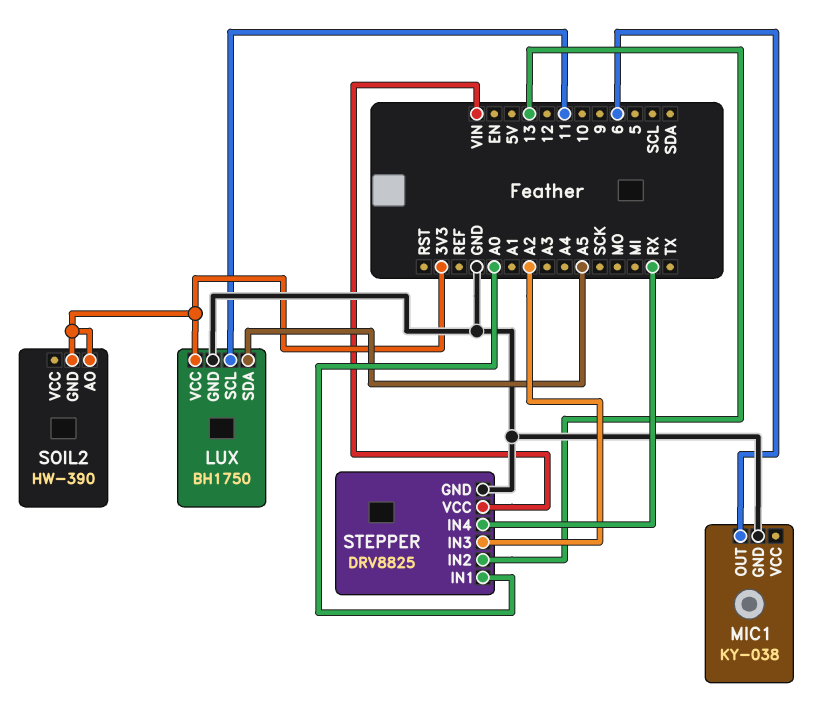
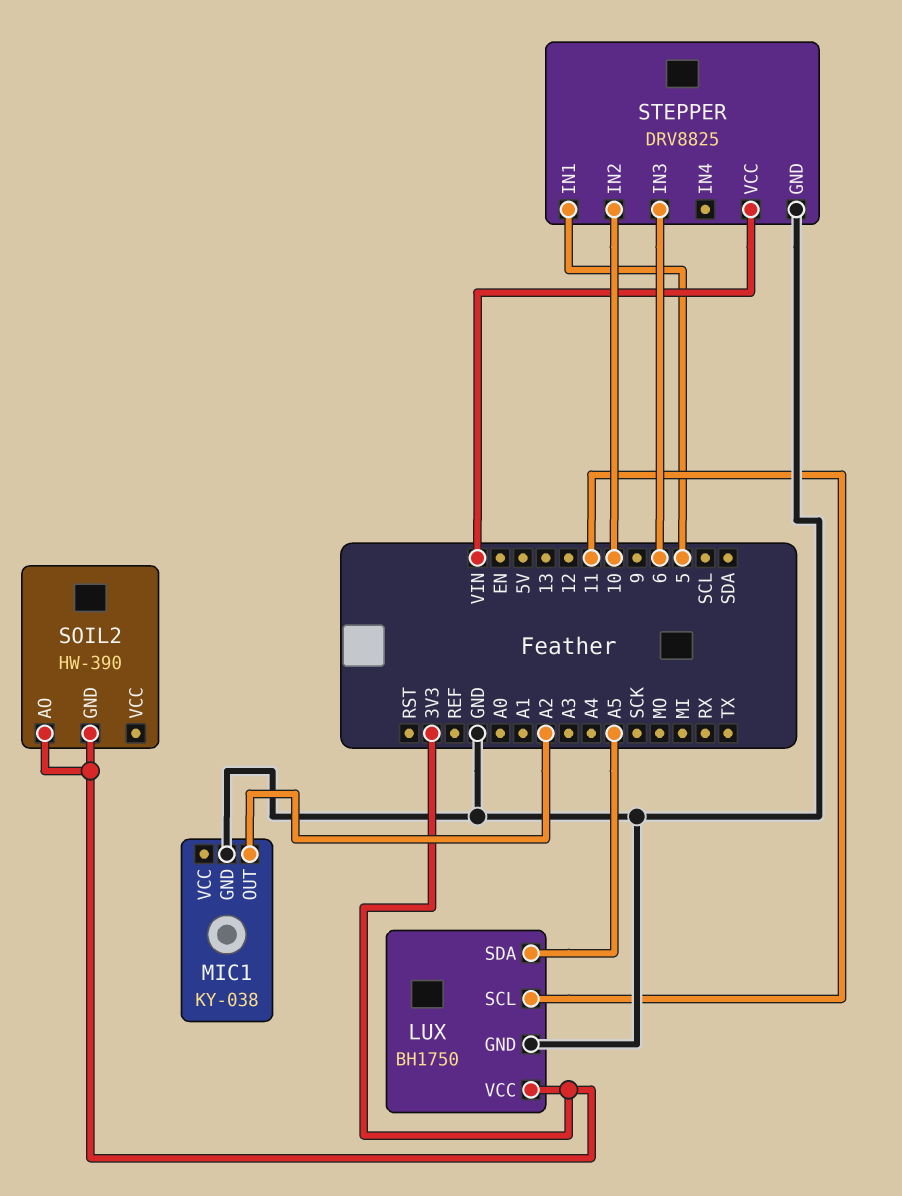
MIC1 pin OUT: 6 -> A2
STEPPER pin IN1: A0 -> 5
STEPPER pin IN2: 13 -> 10
STEPPER pin IN3: A2 -> 6
STEPPER pin IN4: RX -> none

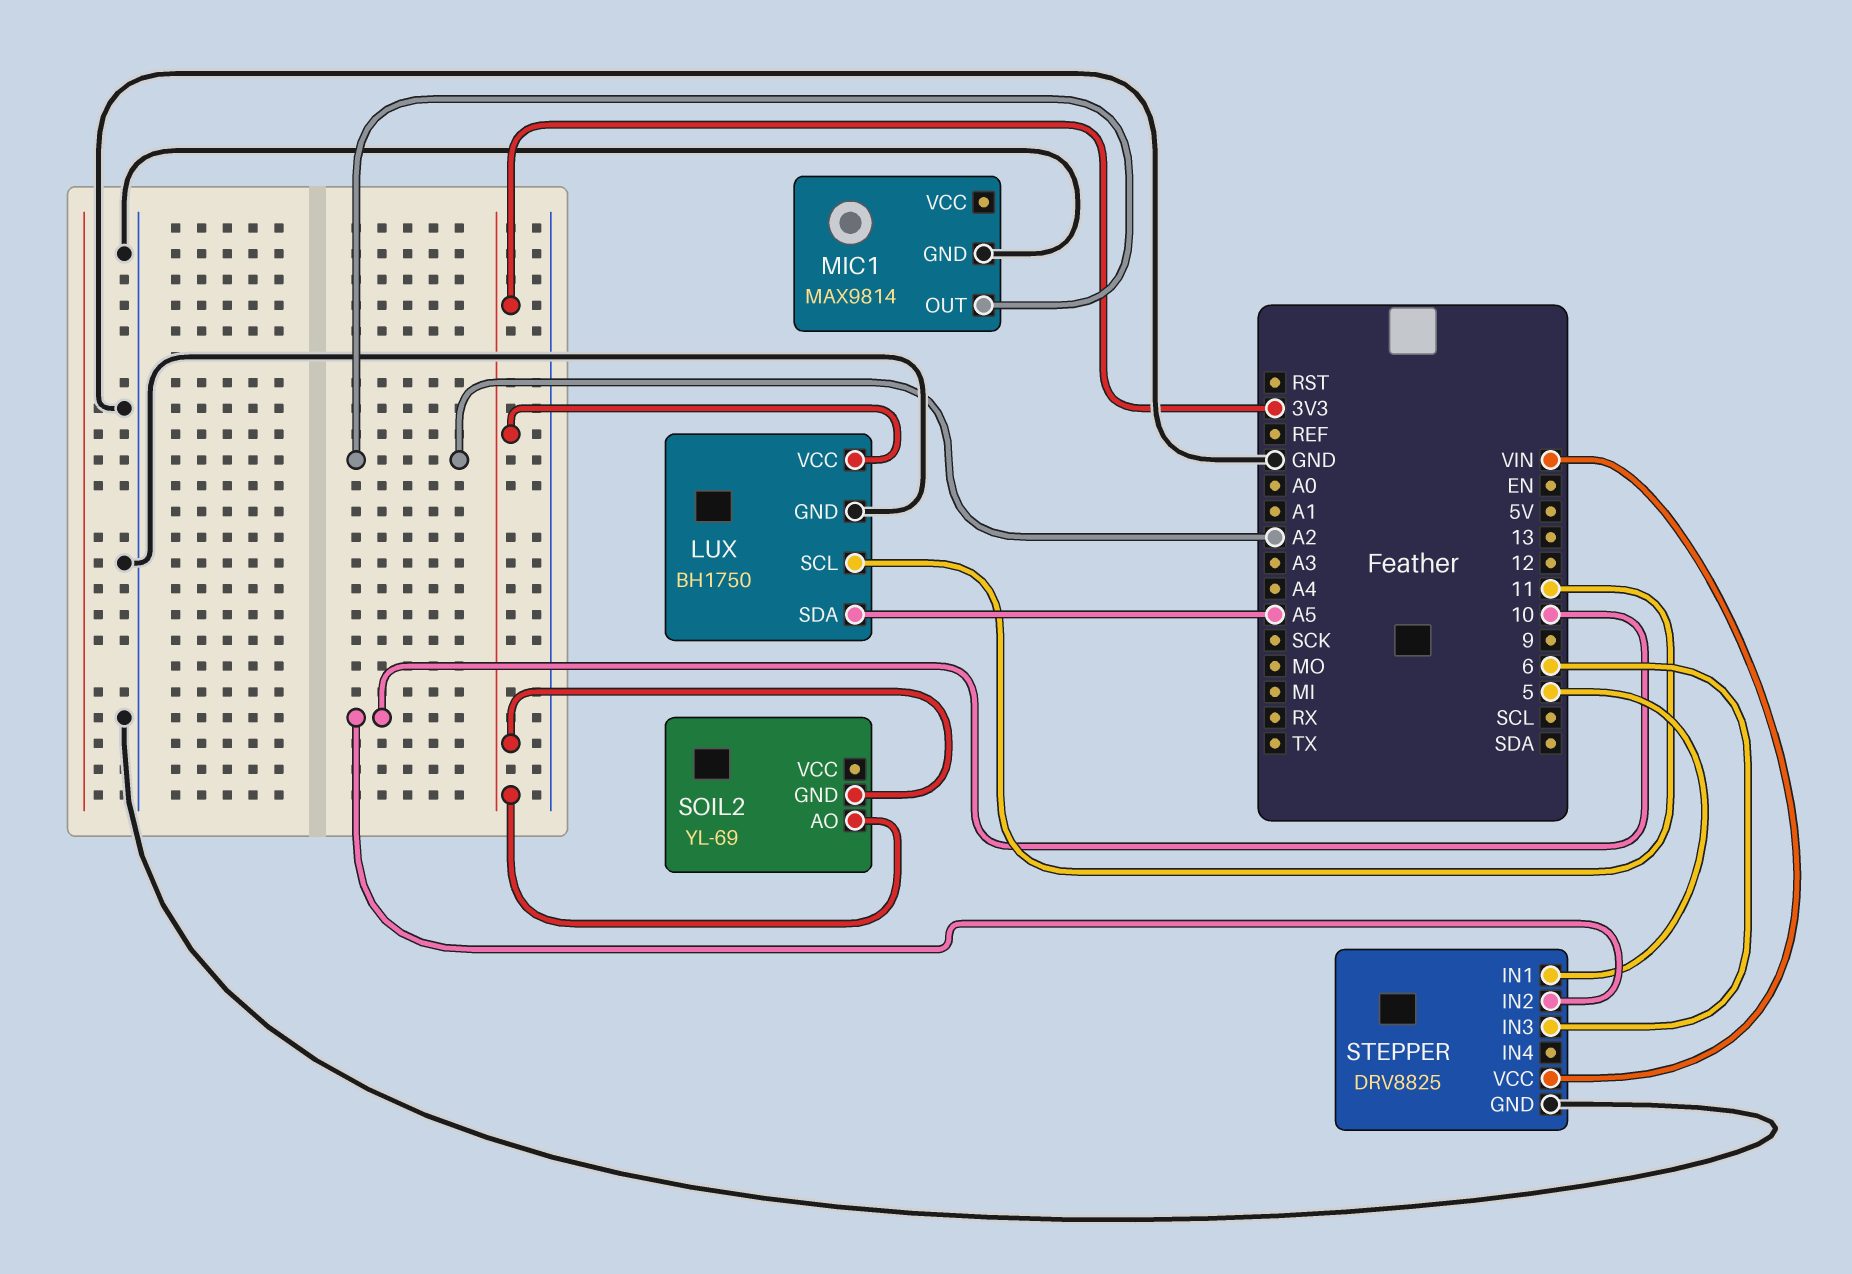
MIC1: KY-038 -> MAX9814
SOIL2: HW-390 -> YL-69

